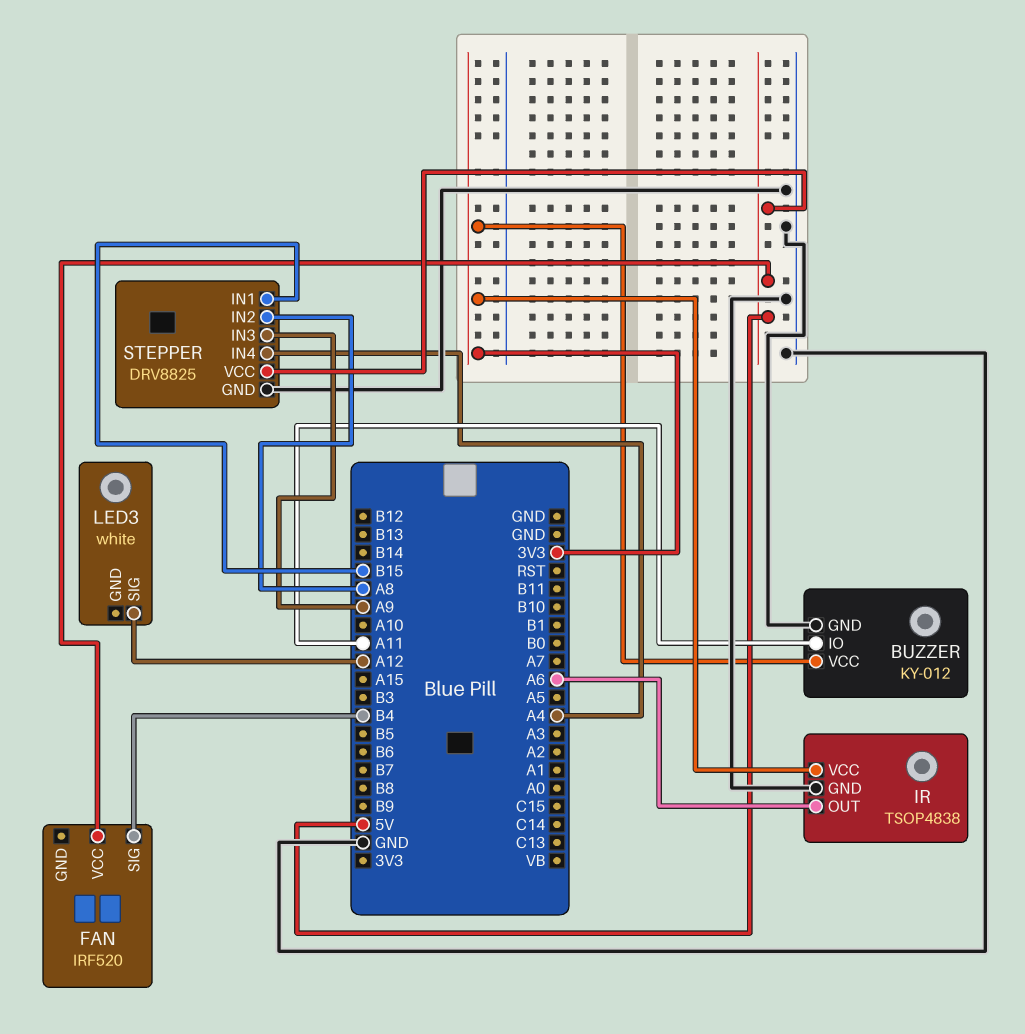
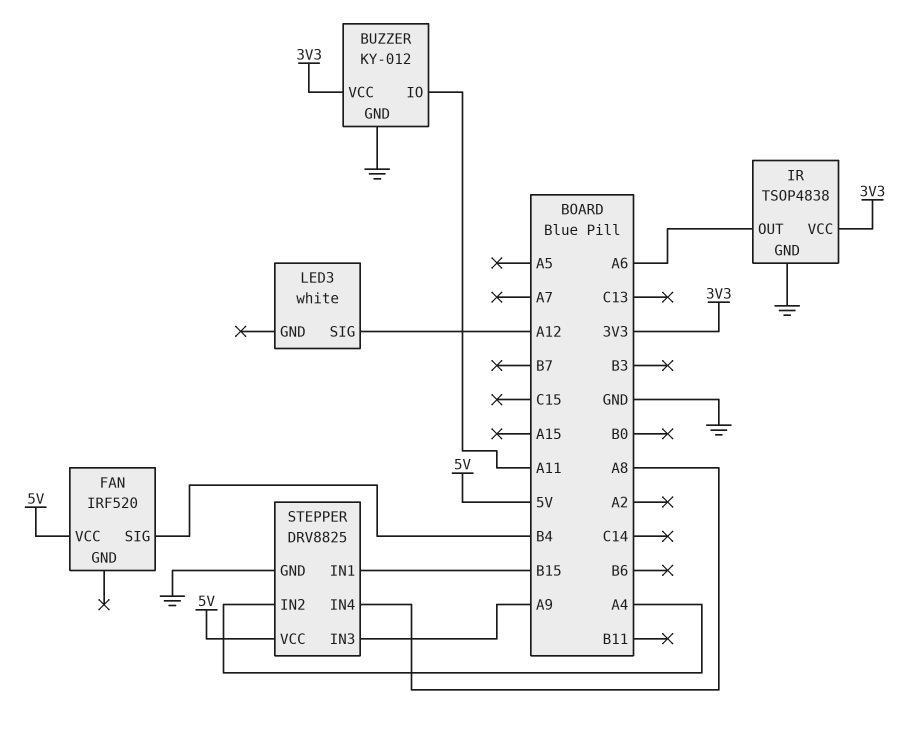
STEPPER pin IN2: A8 -> A4
STEPPER pin IN4: A4 -> A8

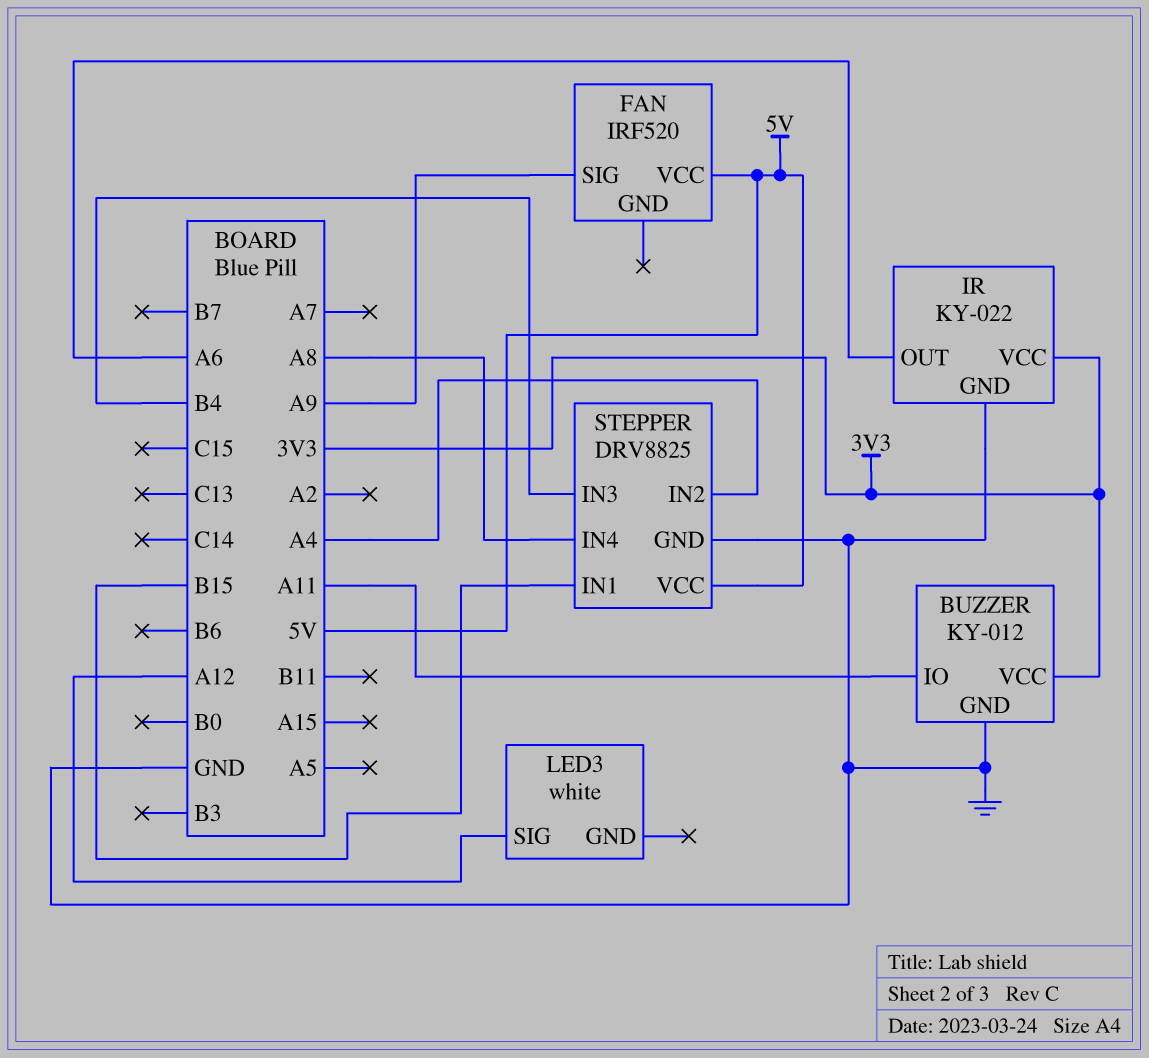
FAN pin SIG: B4 -> A9
IR: TSOP4838 -> KY-022
STEPPER pin IN3: A9 -> B4

